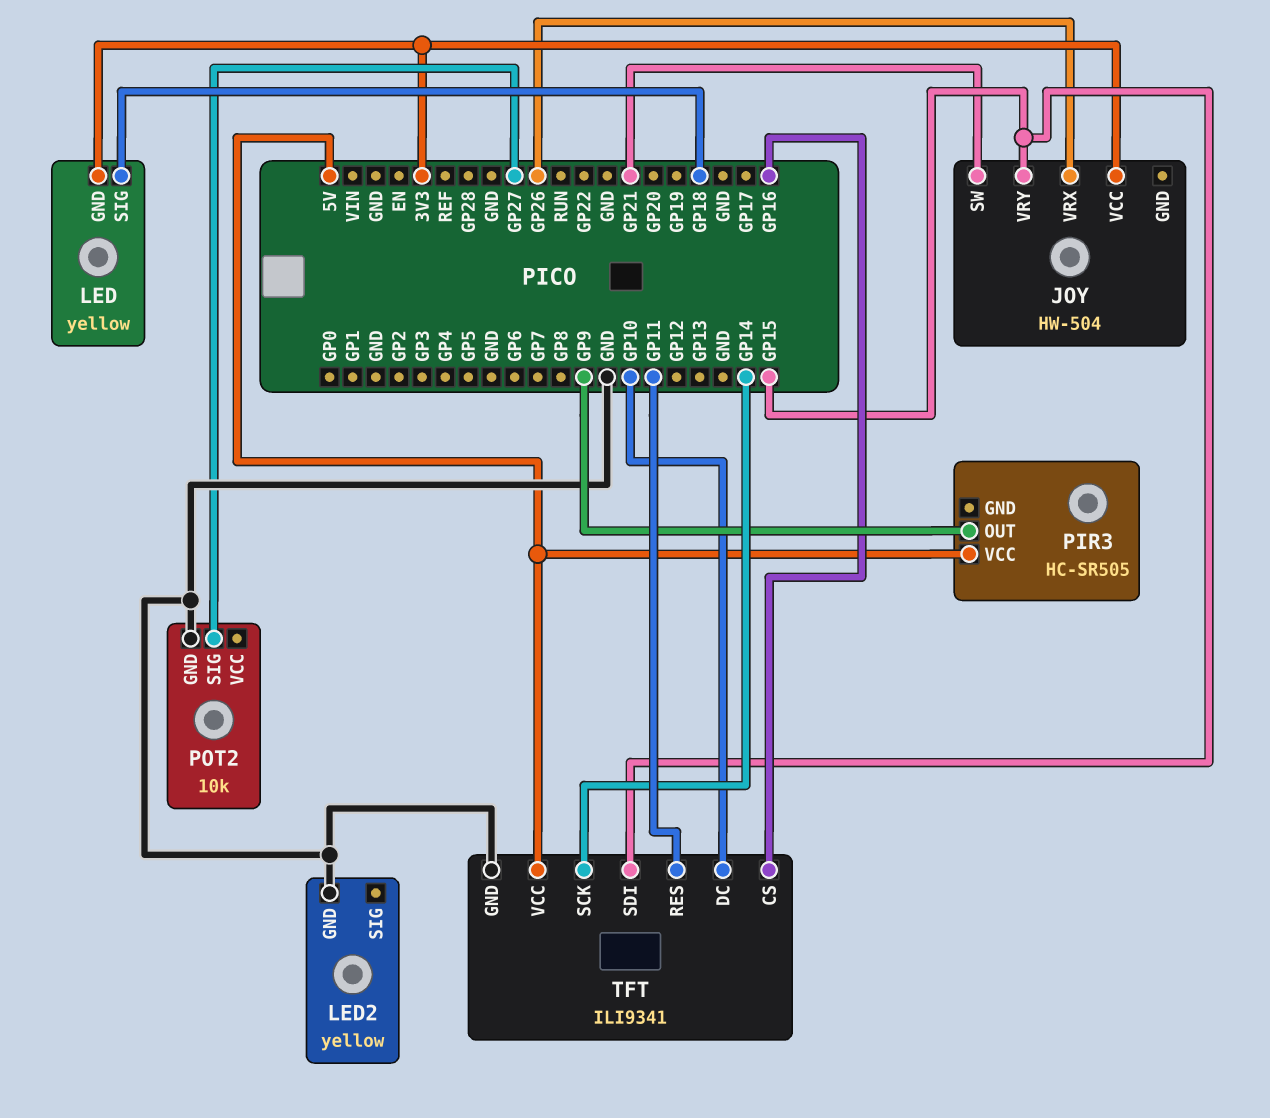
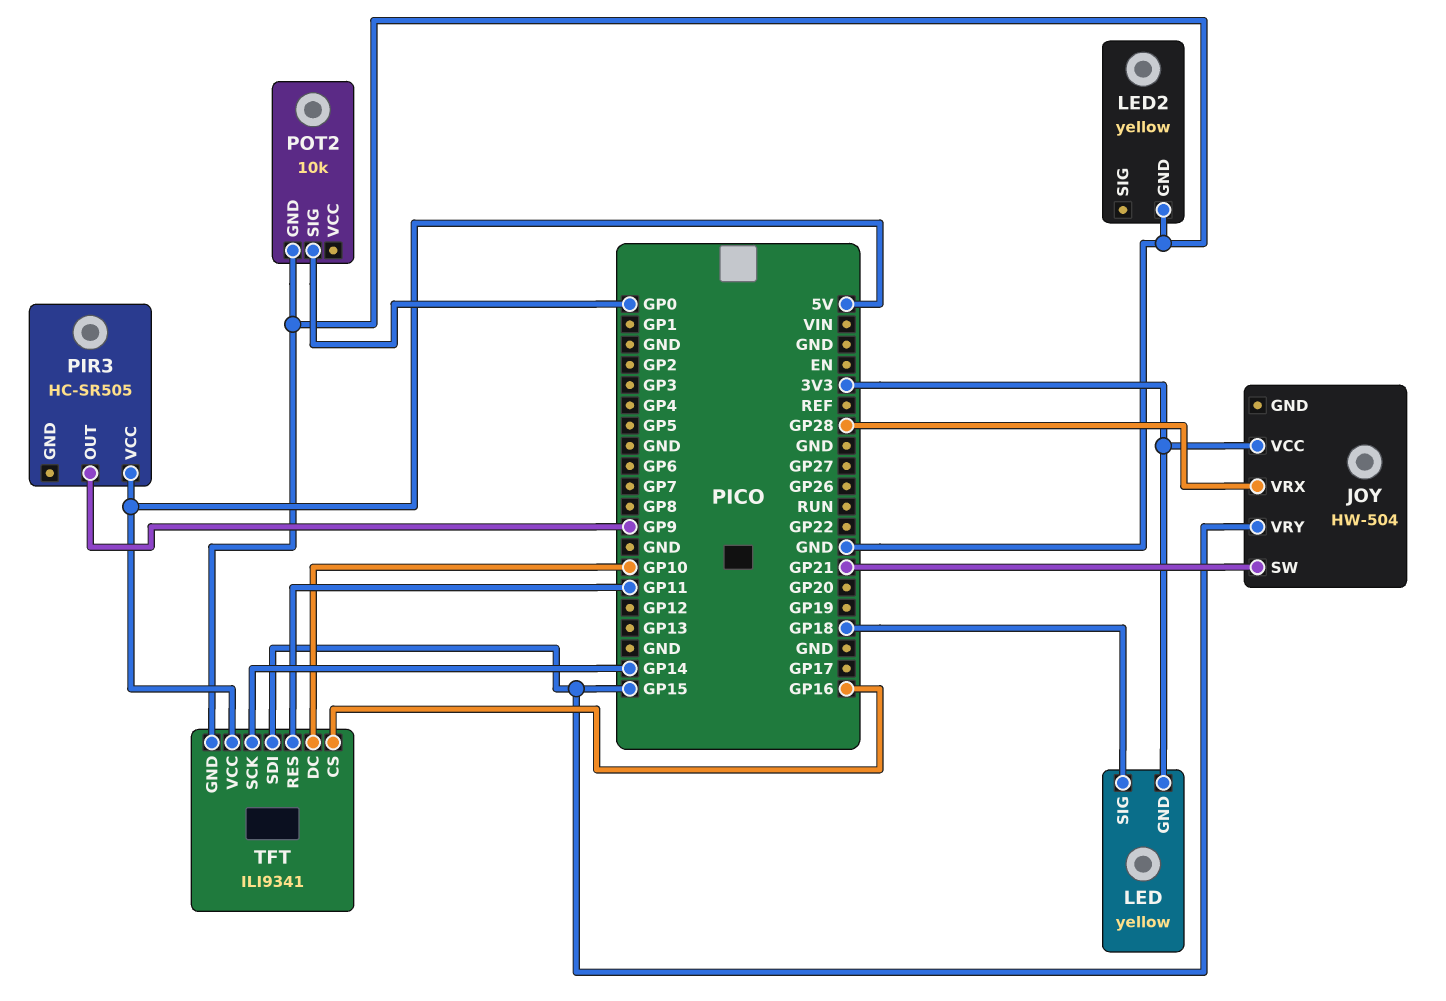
JOY pin VRX: GP26 -> GP28
POT2 pin SIG: GP27 -> GP0

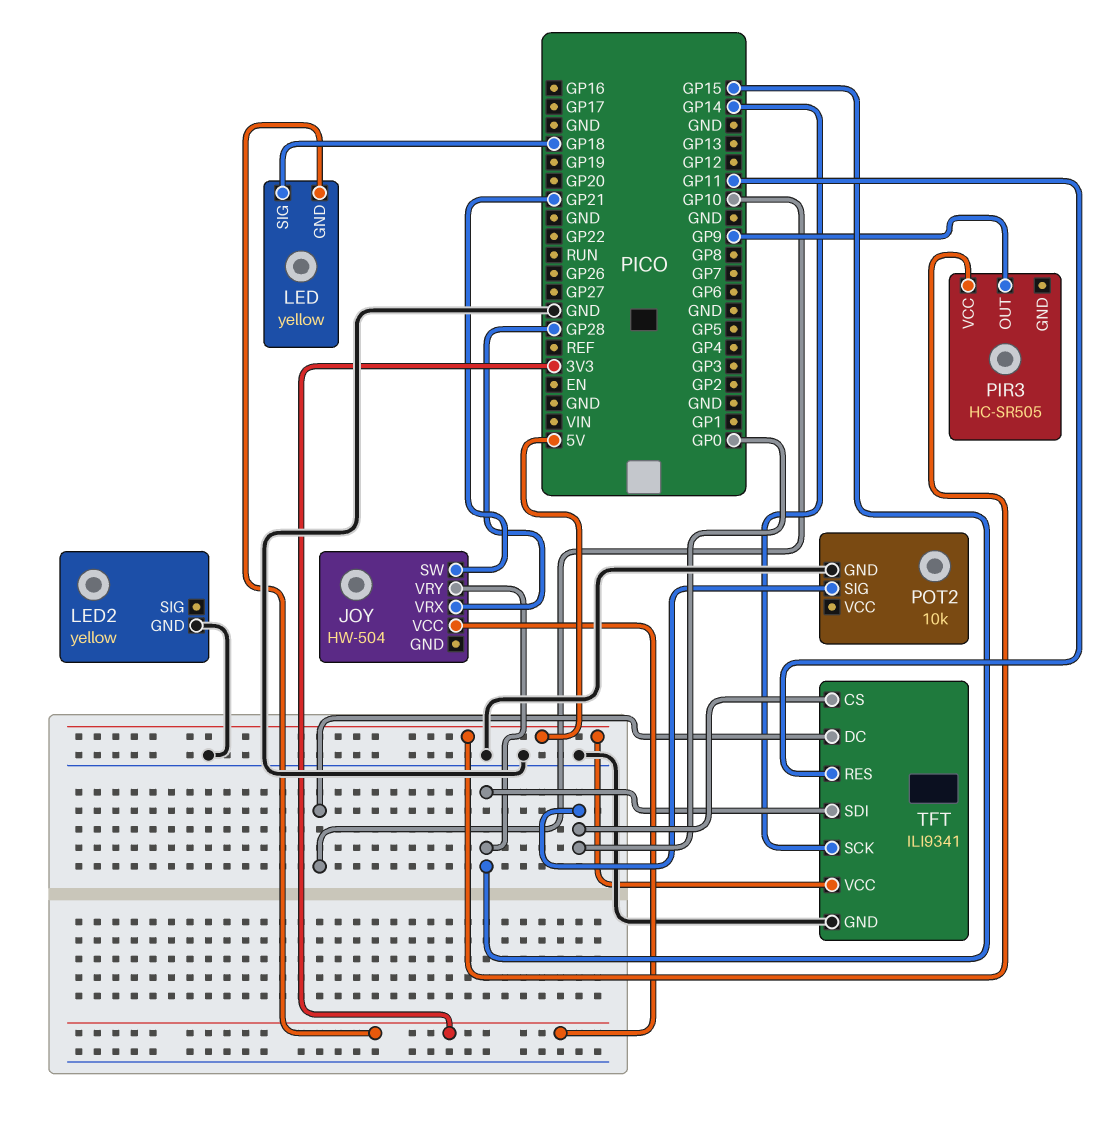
TFT pin CS: GP16 -> GP0

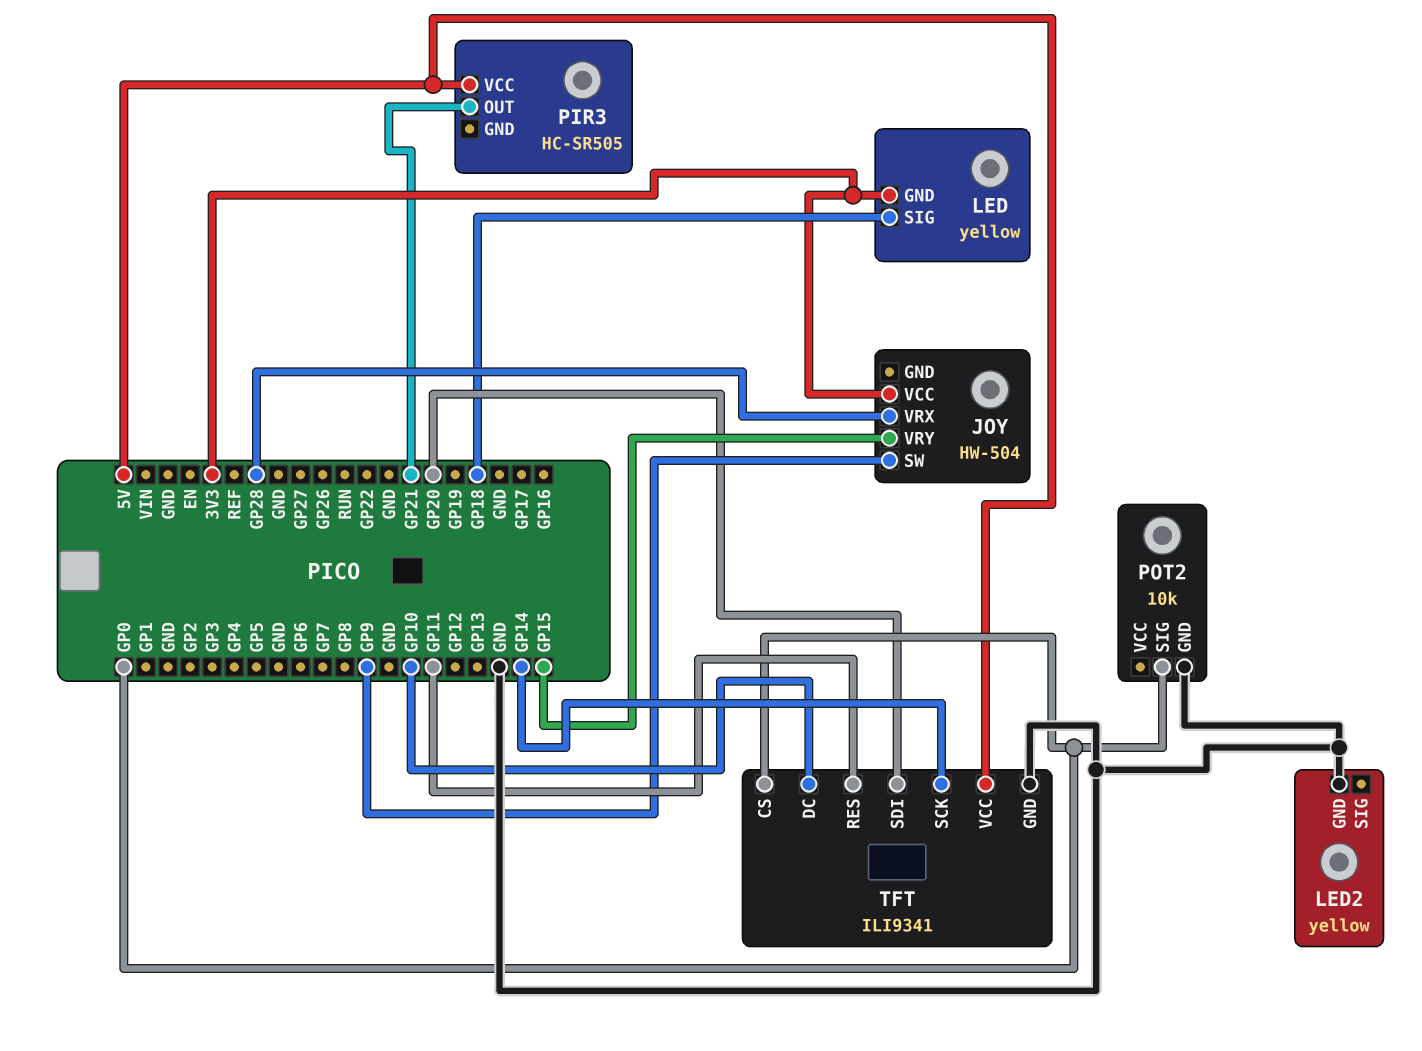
JOY pin SW: GP21 -> GP9
PIR3 pin OUT: GP9 -> GP21
TFT pin SDI: GP15 -> GP20

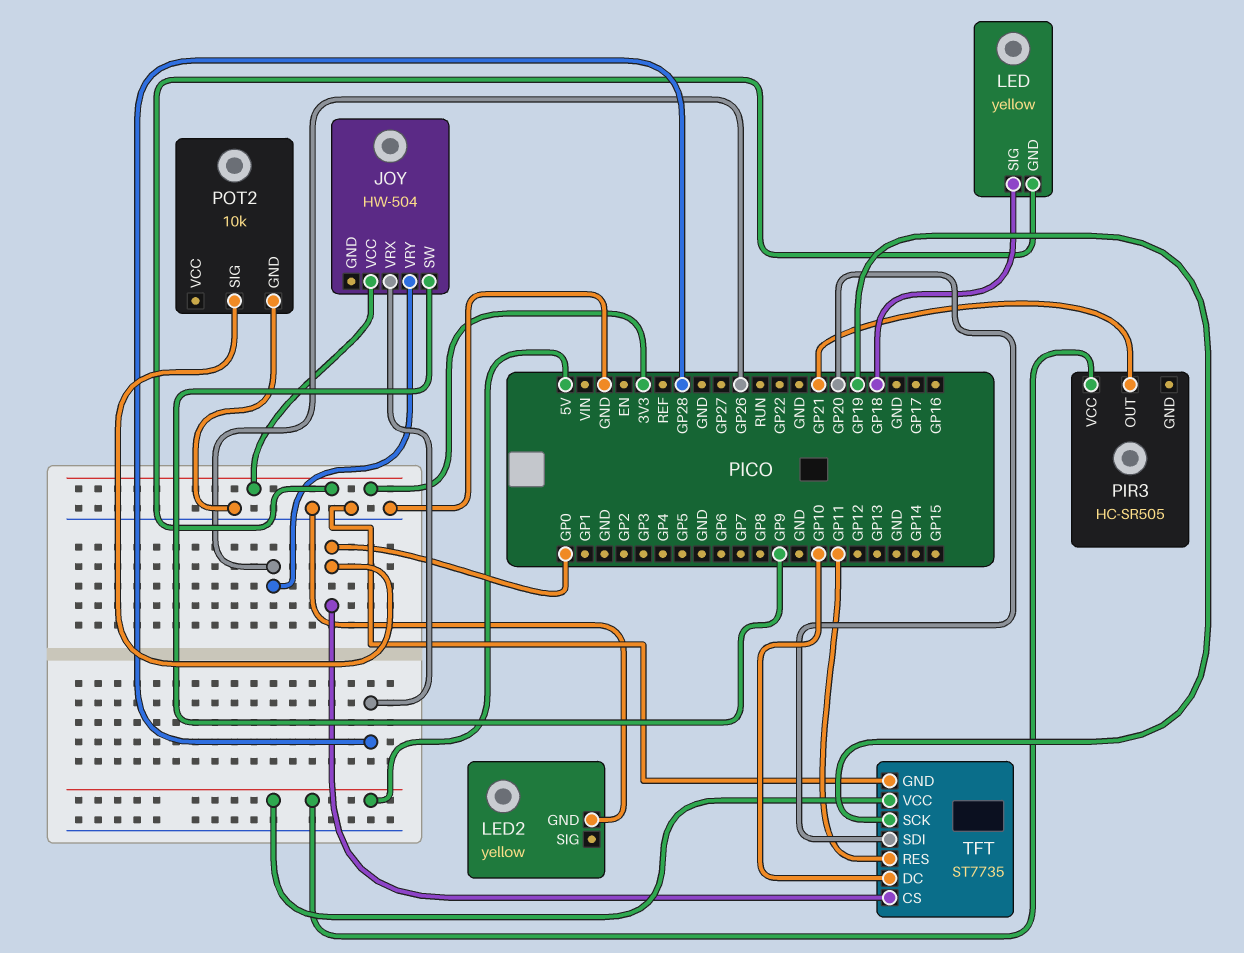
JOY pin VRY: GP15 -> GP26
TFT: ILI9341 -> ST7735
TFT pin SCK: GP14 -> GP19

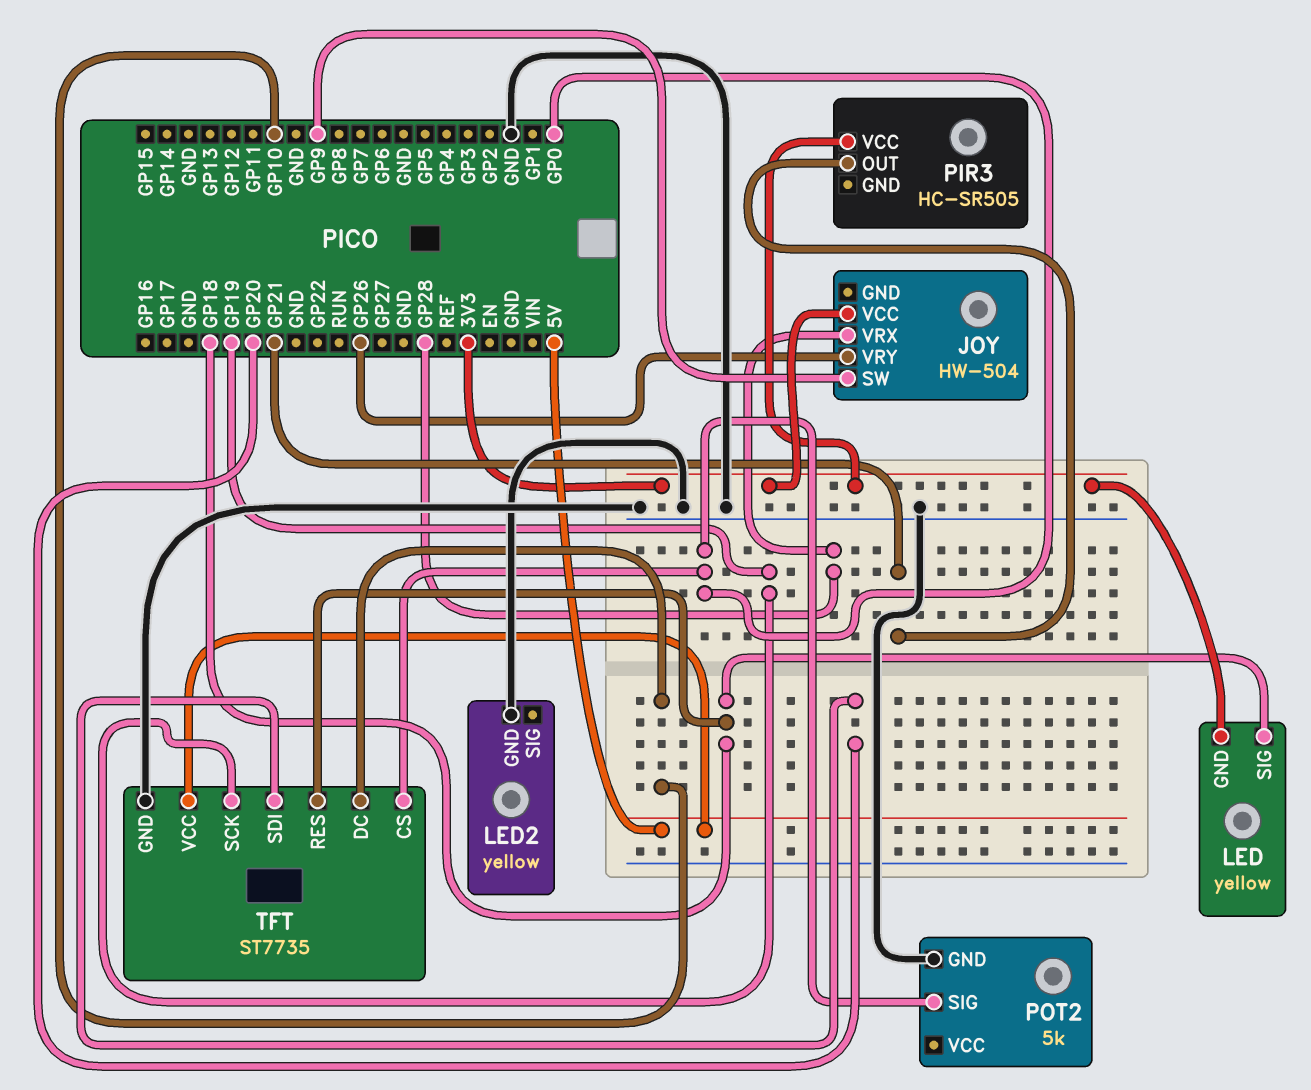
PIR3 pin VCC: 5V -> 3V3
POT2: 10k -> 5k
TFT pin RES: GP11 -> GP18

